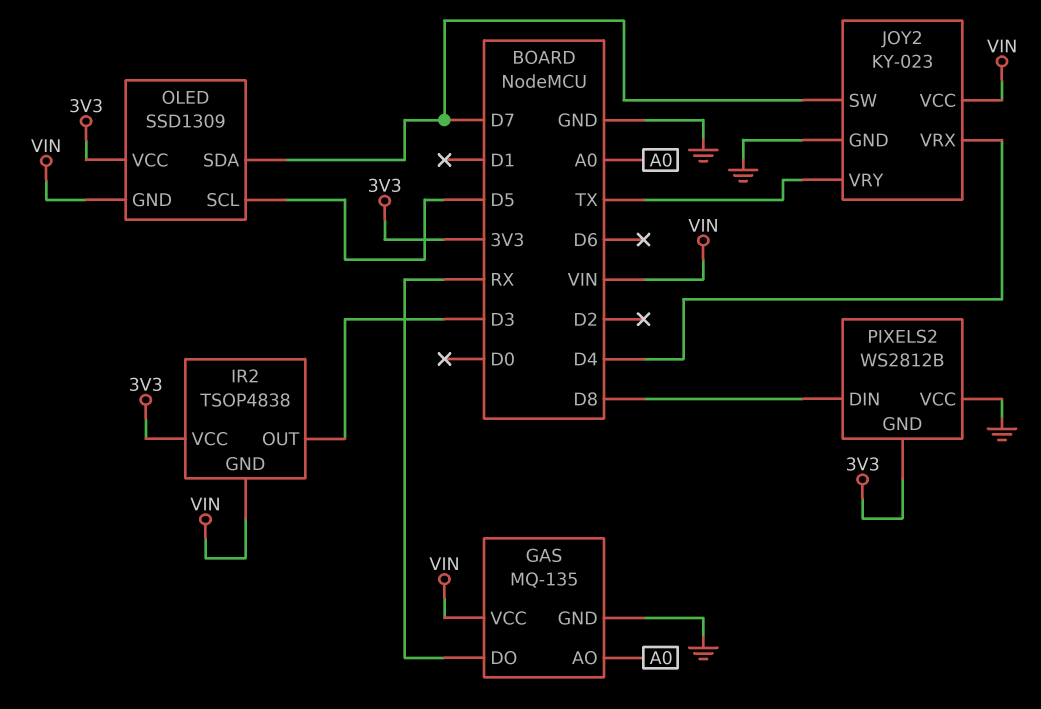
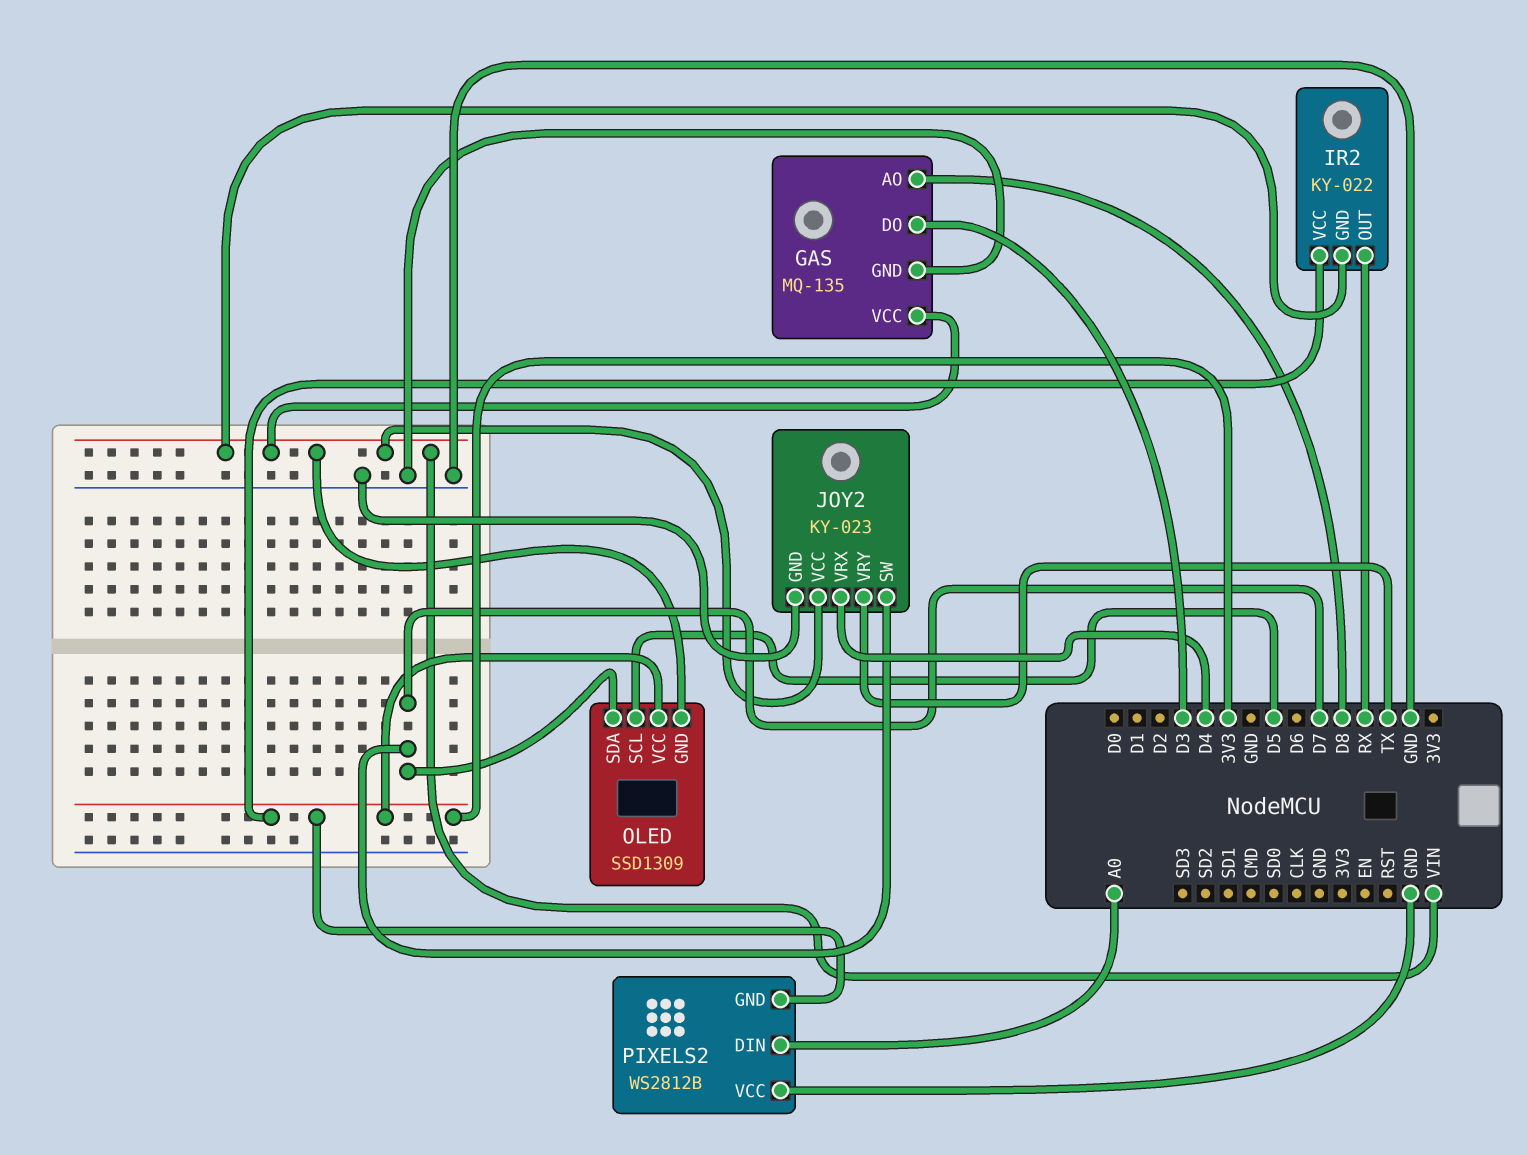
GAS pin AO: A0 -> D8
GAS pin DO: RX -> D3
IR2: TSOP4838 -> KY-022
IR2 pin OUT: D3 -> RX
PIXELS2 pin DIN: D8 -> A0

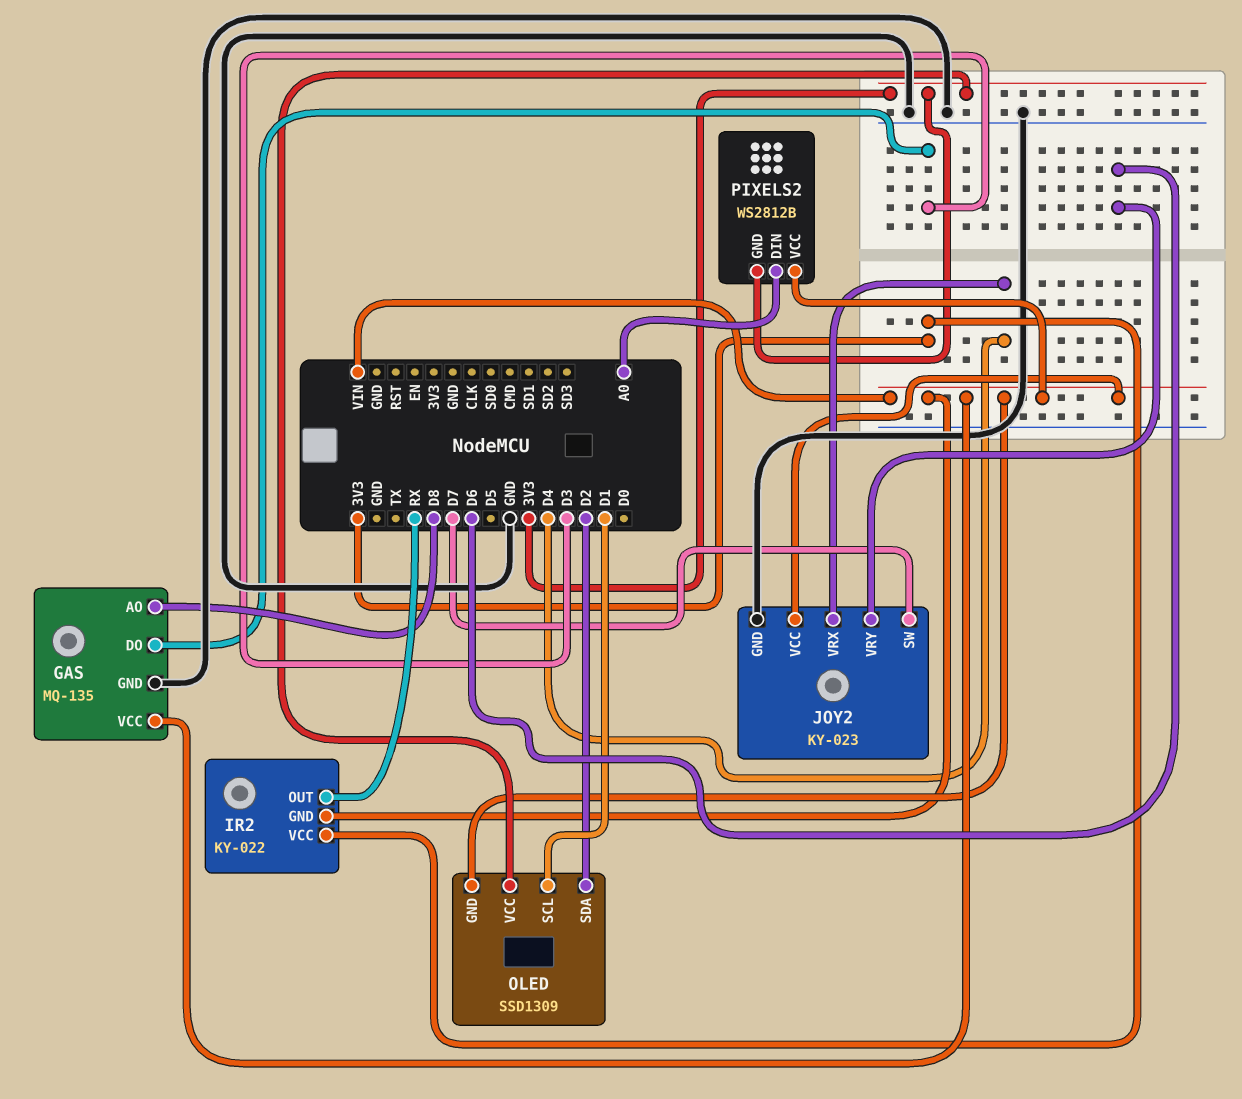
JOY2 pin VRY: TX -> D6
OLED pin SCL: D5 -> D1
OLED pin SDA: D7 -> D2
PIXELS2 pin VCC: GND -> VIN

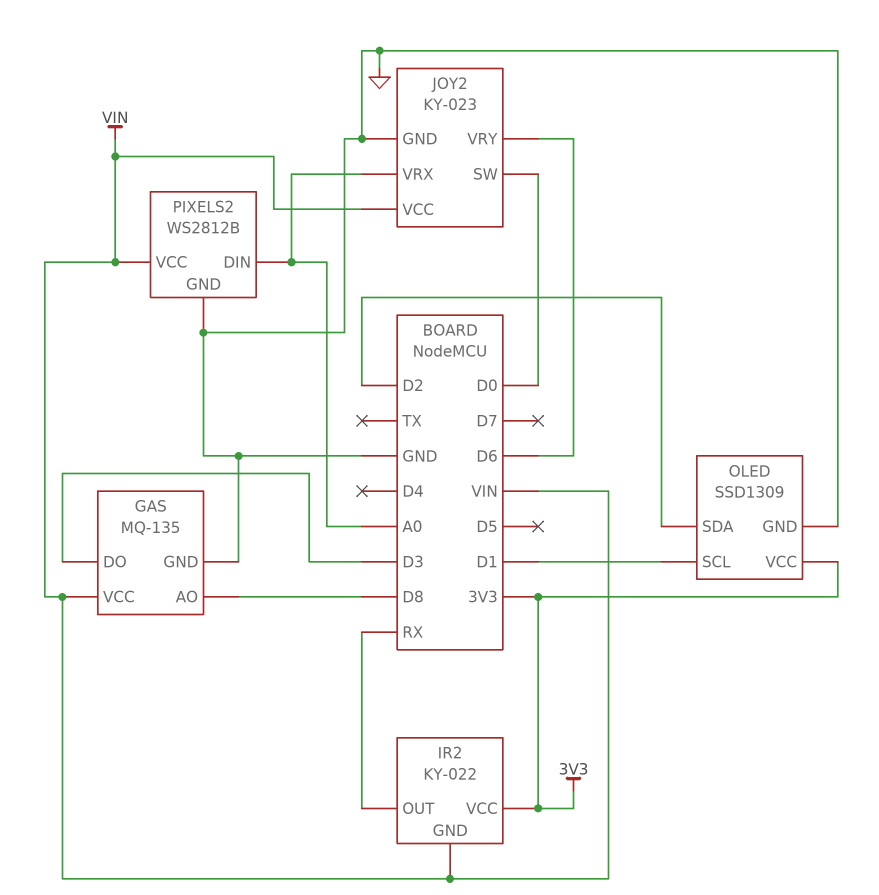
JOY2 pin SW: D7 -> D0
JOY2 pin VRX: D4 -> A0
OLED pin GND: VIN -> GND
PIXELS2 pin GND: 3V3 -> GND

